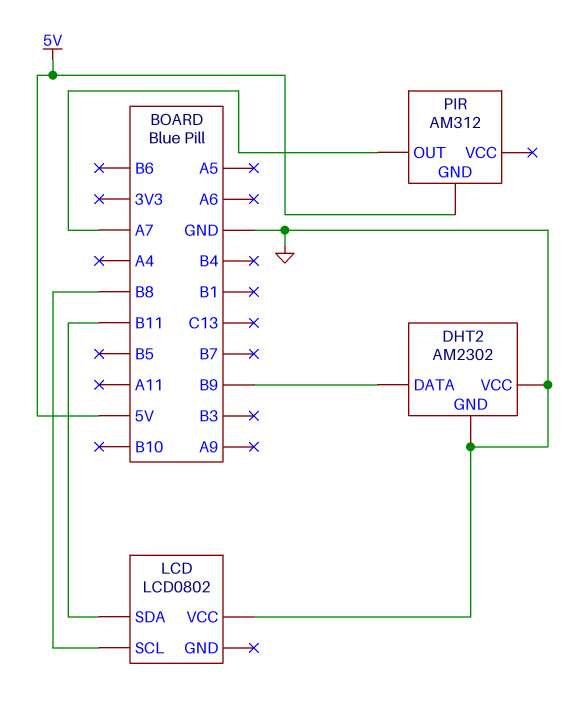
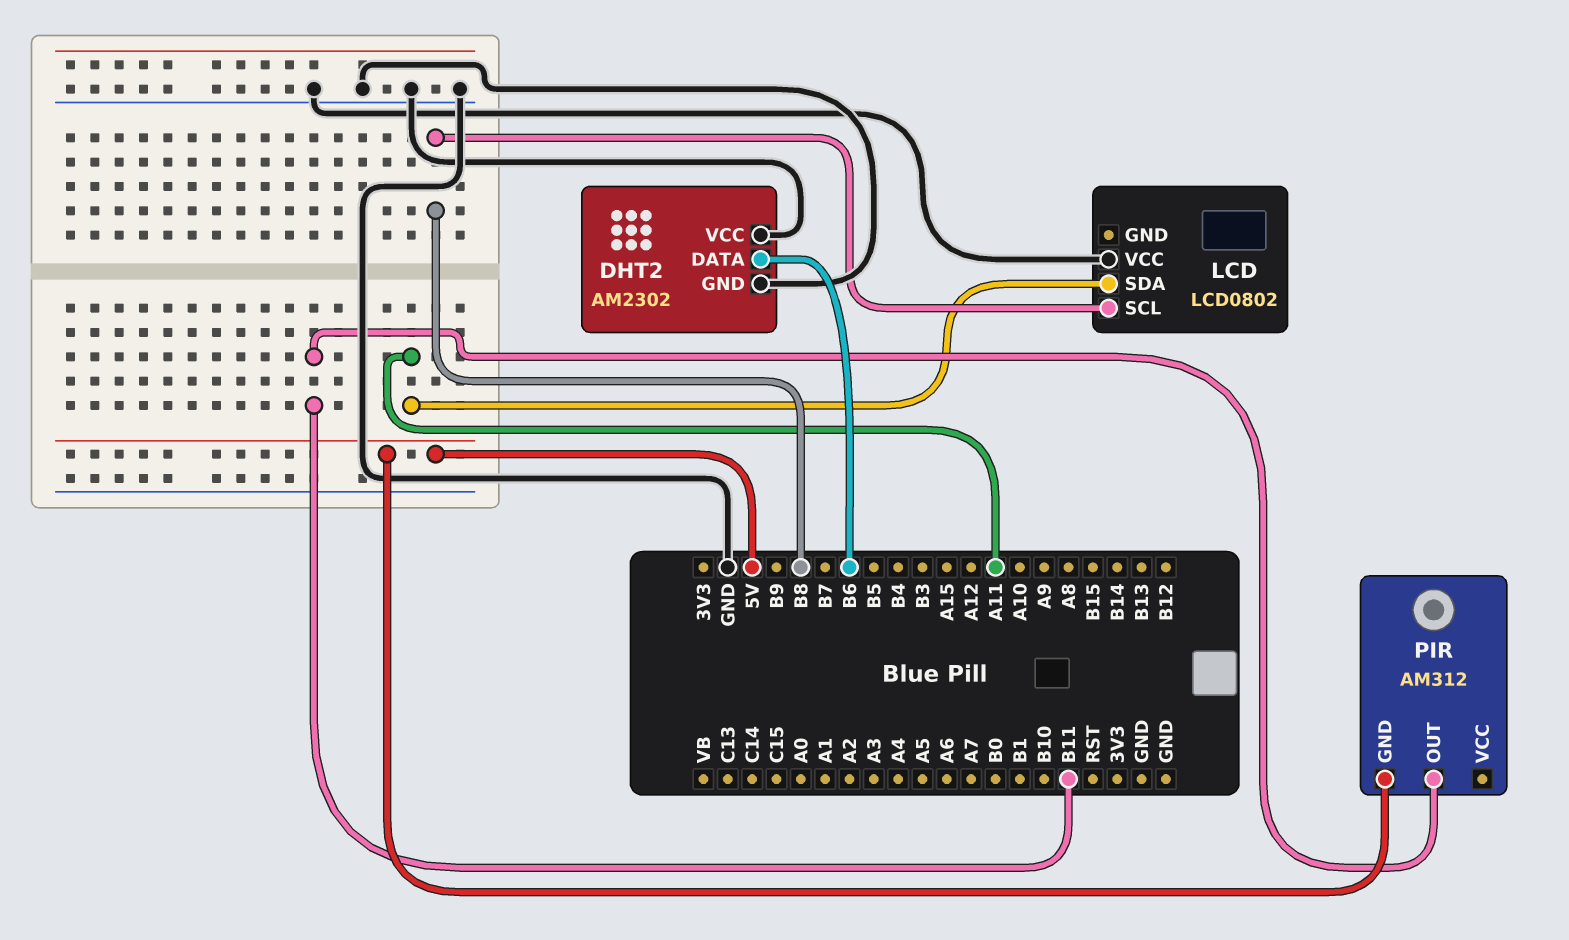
DHT2 pin DATA: B9 -> B6
LCD pin SDA: B11 -> A11
PIR pin OUT: A7 -> B11

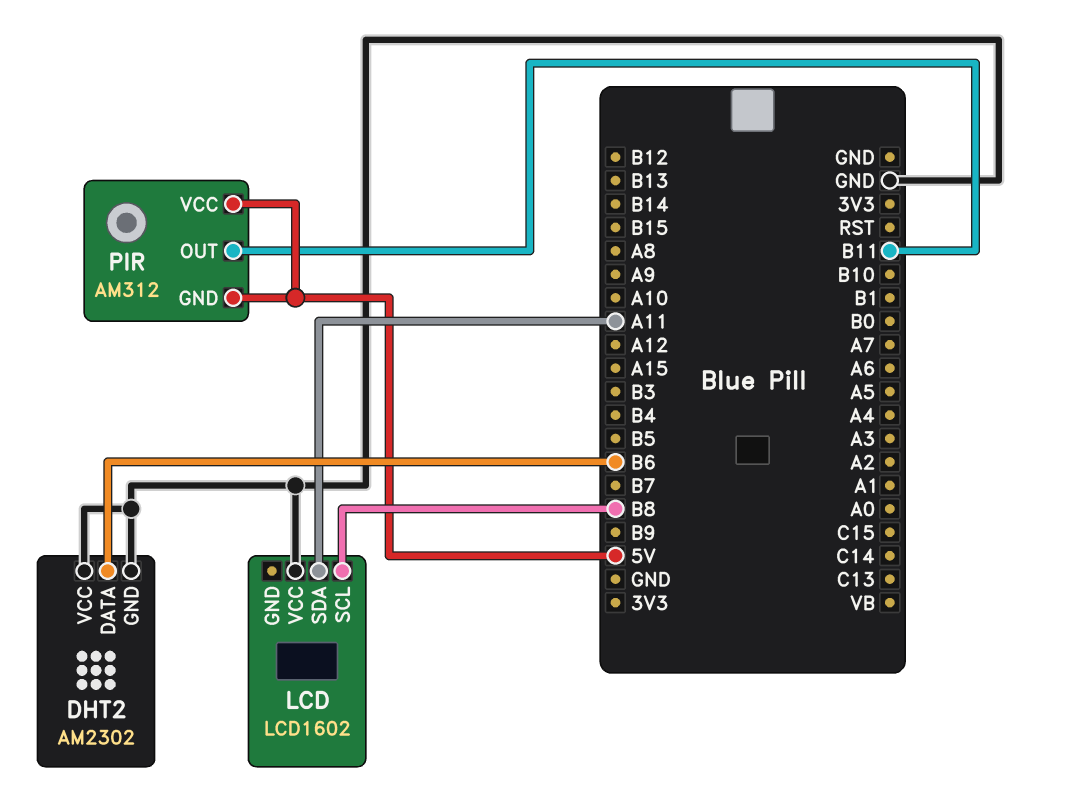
LCD: LCD0802 -> LCD1602
PIR pin VCC: none -> 5V

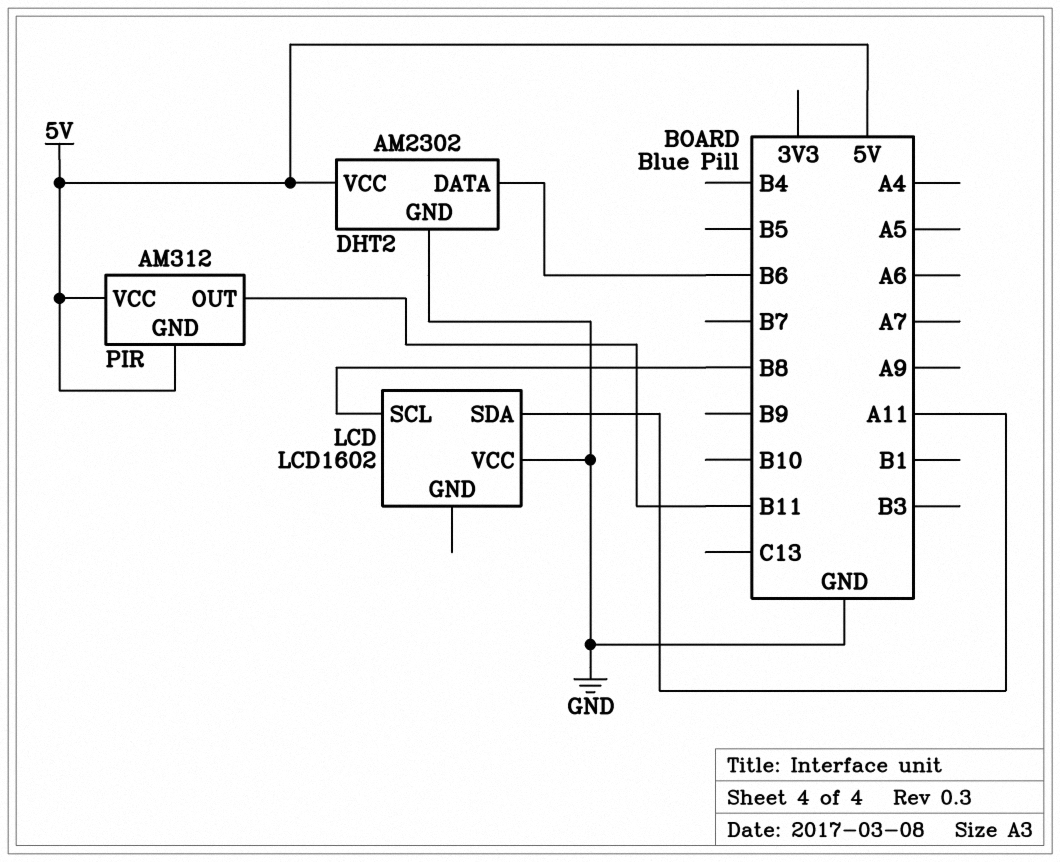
DHT2 pin VCC: GND -> 5V

